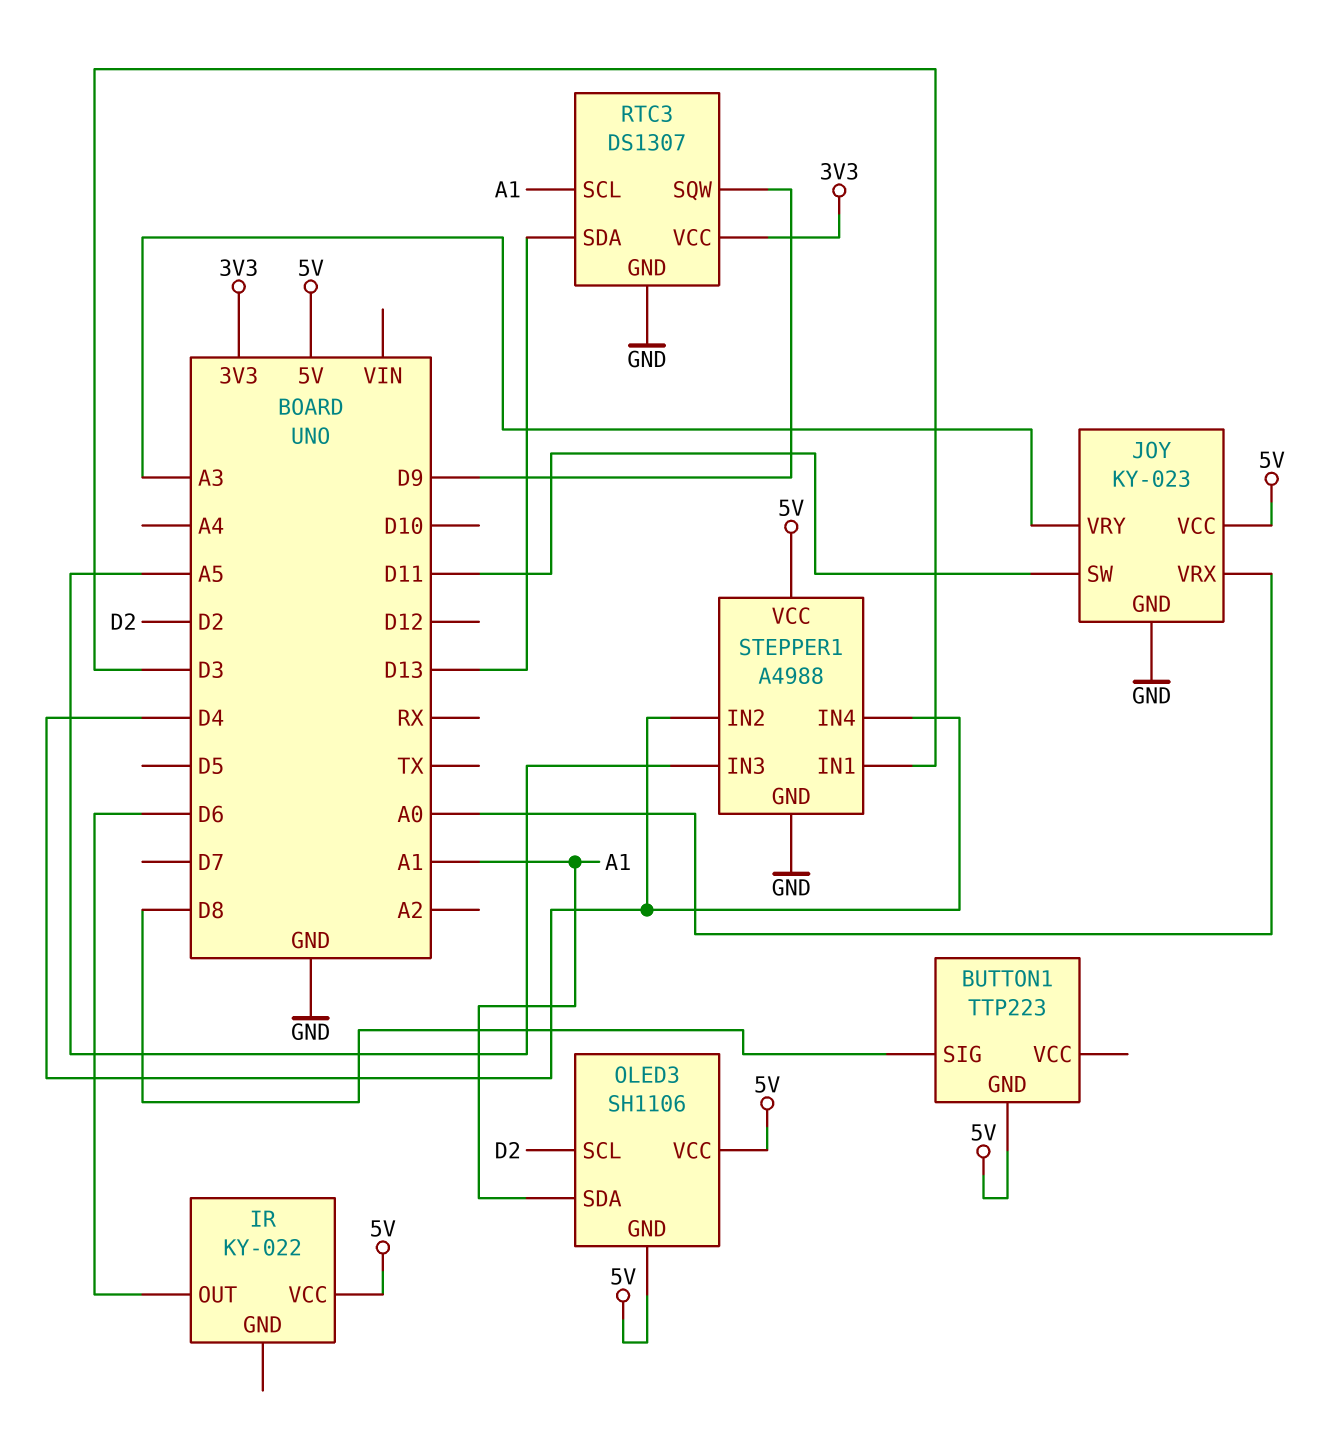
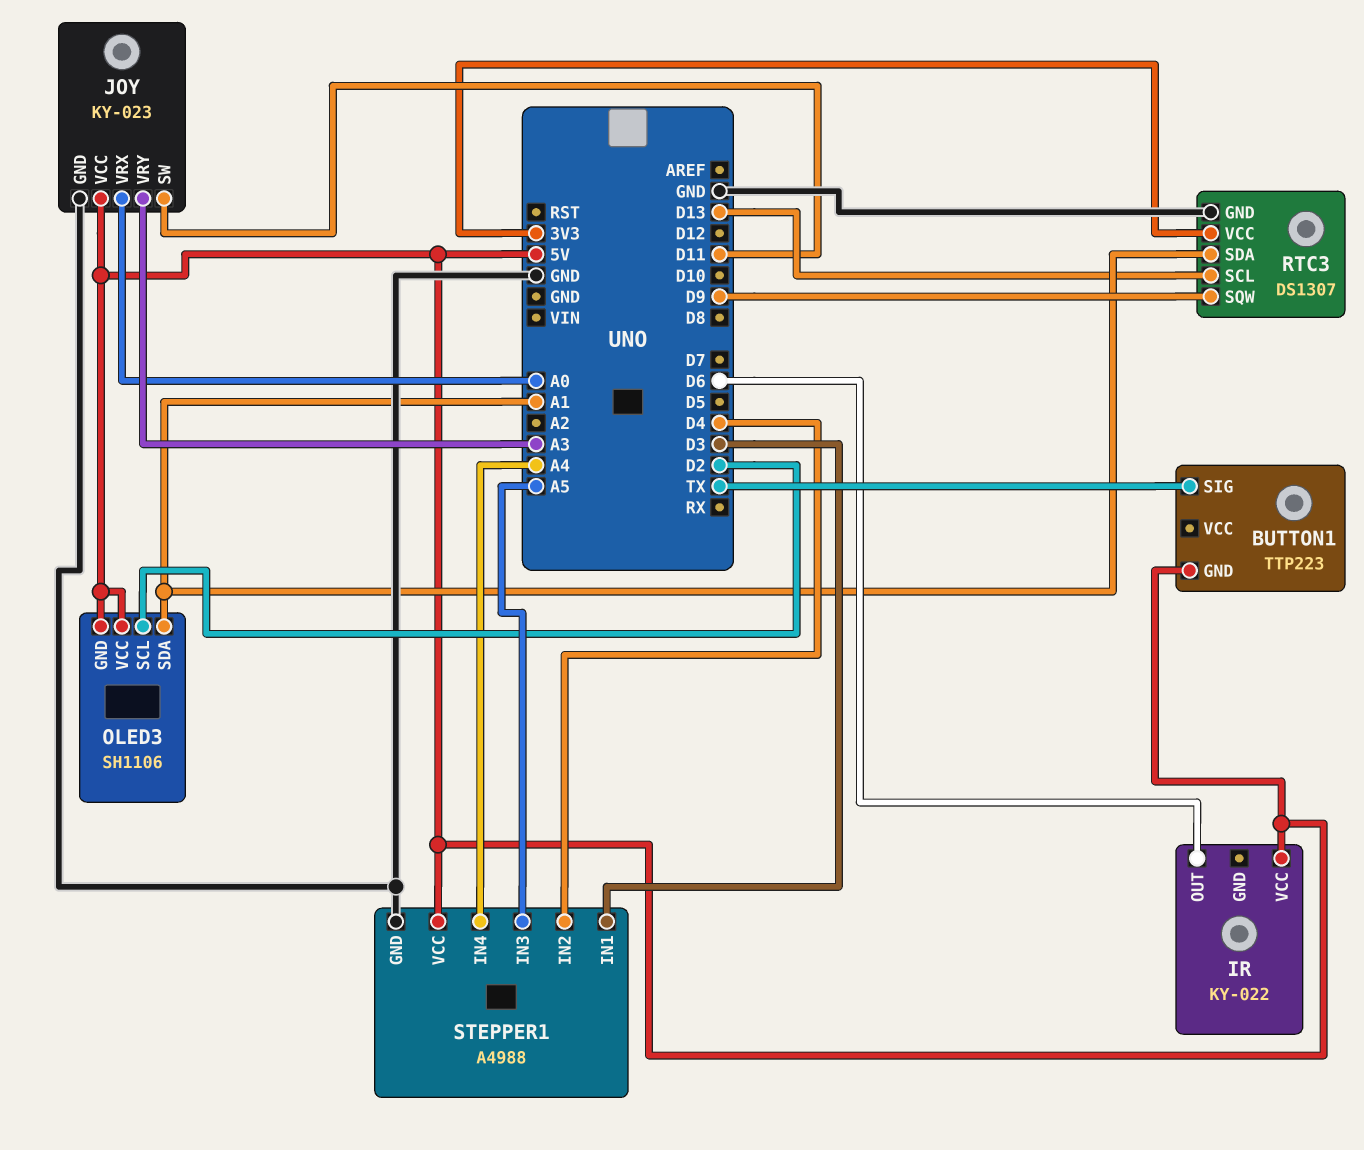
BUTTON1 pin SIG: D8 -> TX
RTC3 pin SCL: A1 -> D13
RTC3 pin SDA: D13 -> A1
STEPPER1 pin IN4: D4 -> A4

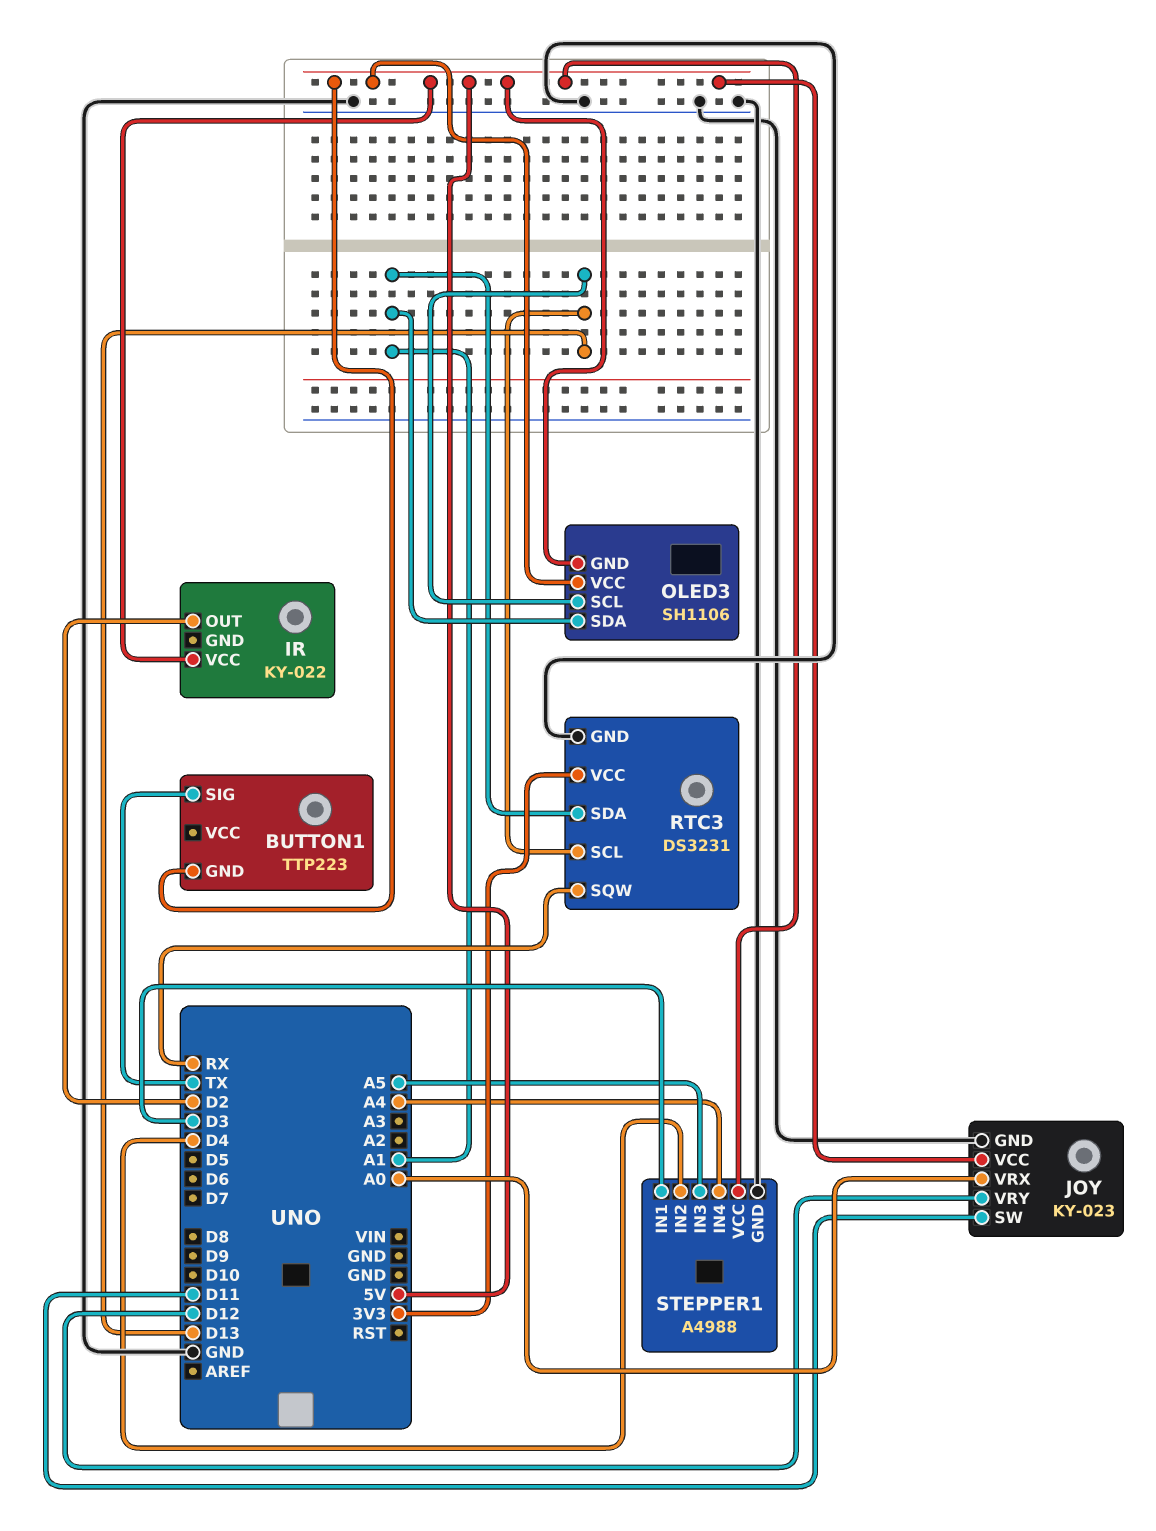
IR pin OUT: D6 -> D2
JOY pin VRY: A3 -> D12
OLED3 pin SCL: D2 -> D13
RTC3: DS1307 -> DS3231
RTC3 pin SQW: D9 -> RX

